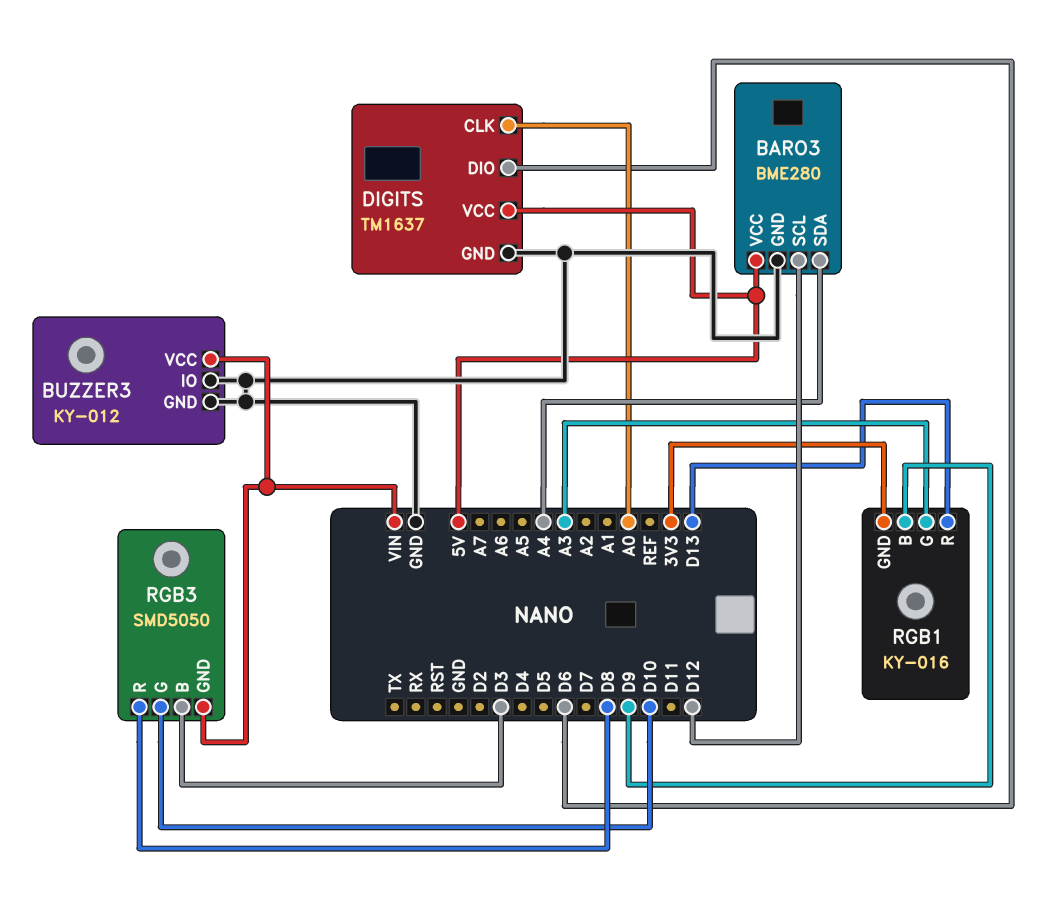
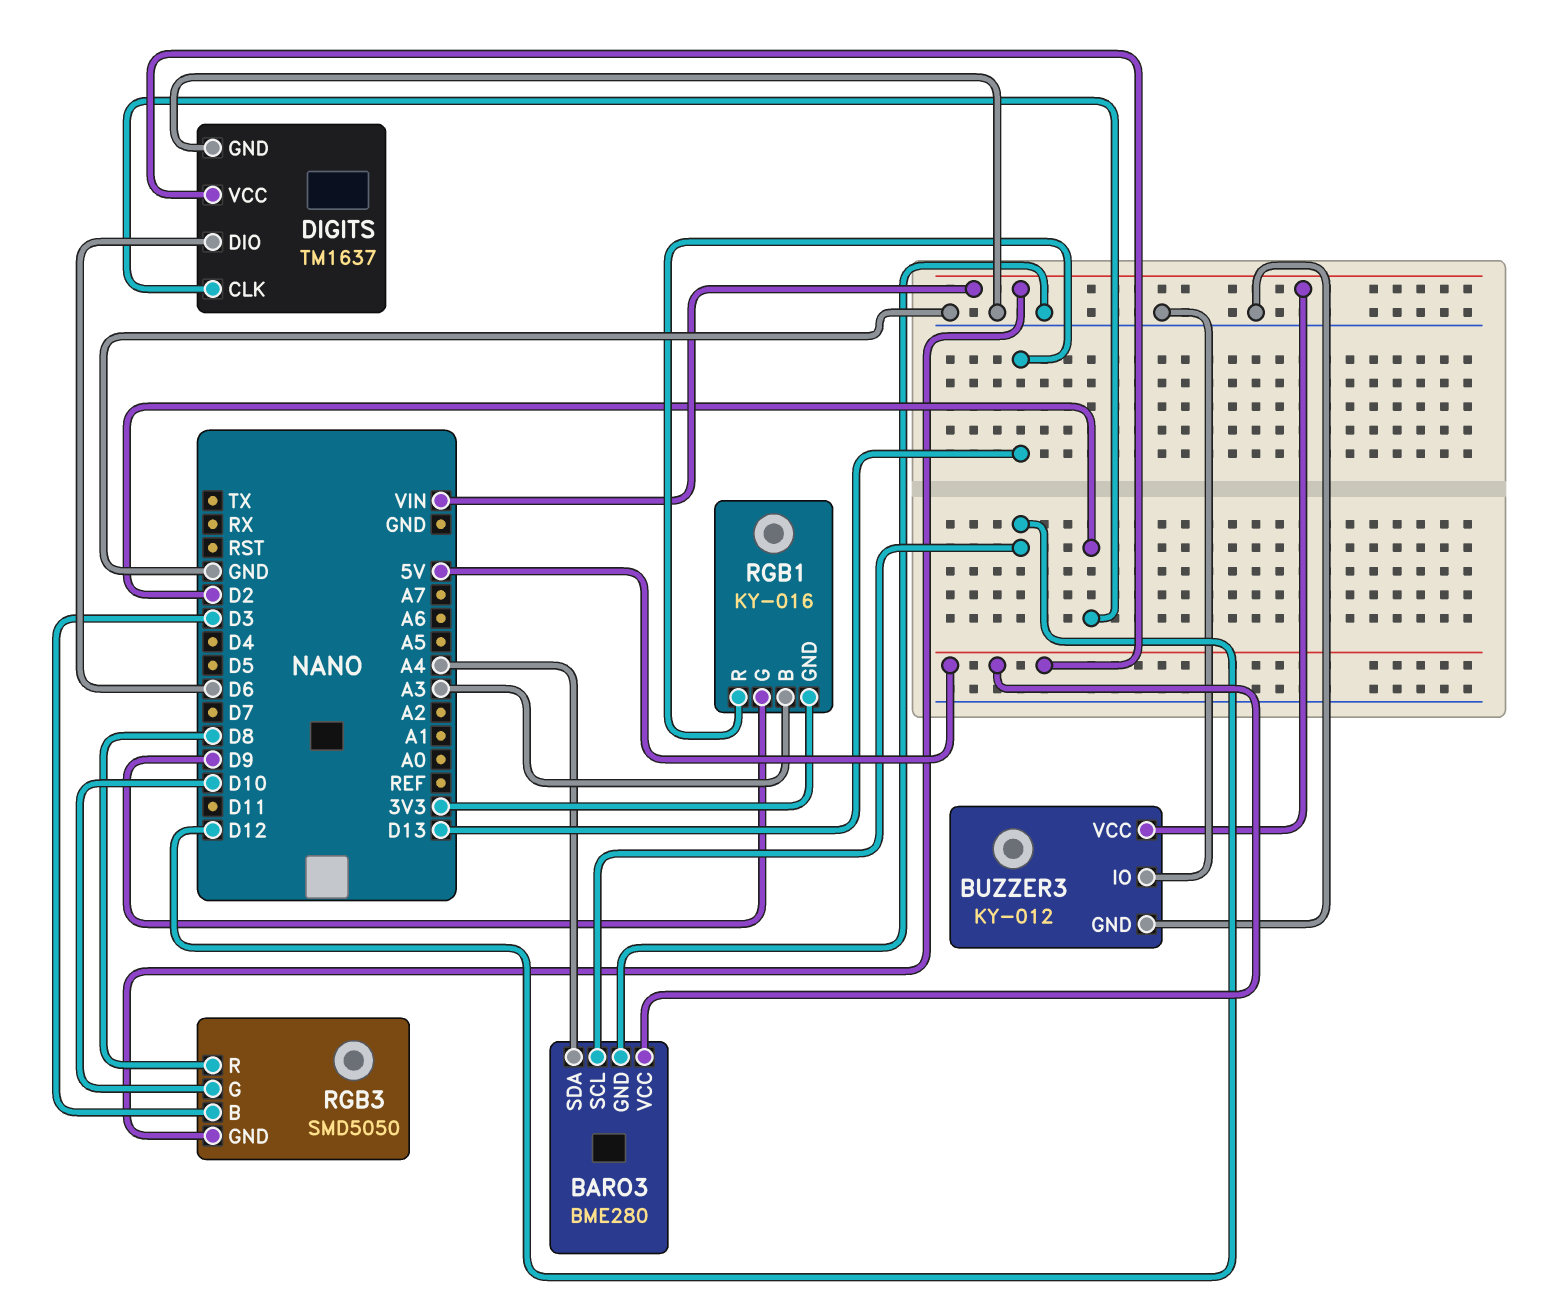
DIGITS pin CLK: A0 -> D2
RGB1 pin B: D9 -> A3
RGB1 pin G: A3 -> D9

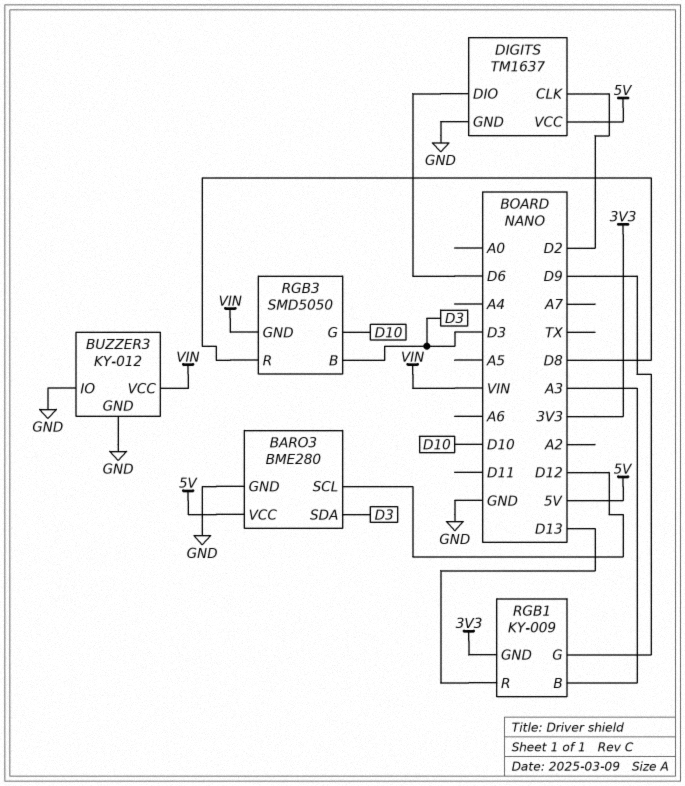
BARO3 pin SDA: A4 -> D3
RGB1: KY-016 -> KY-009

